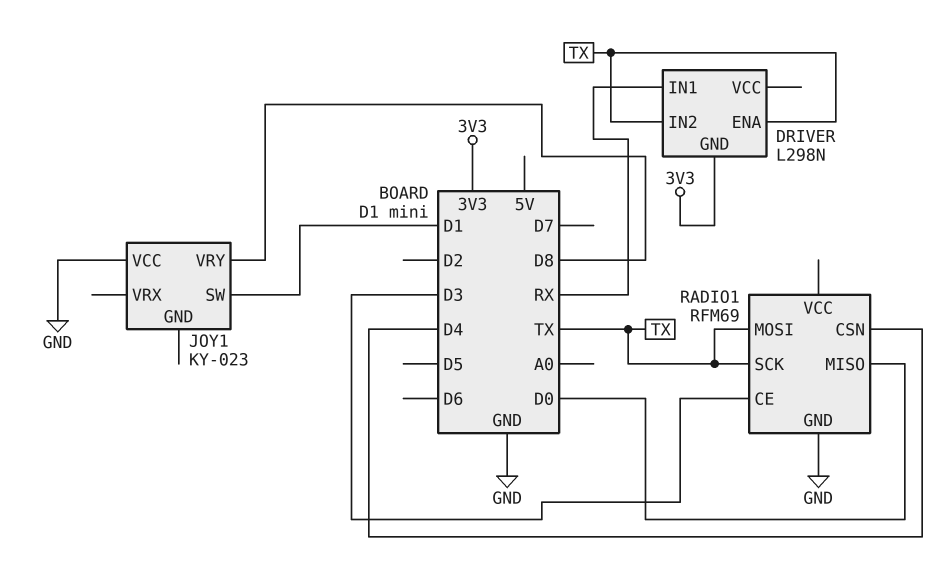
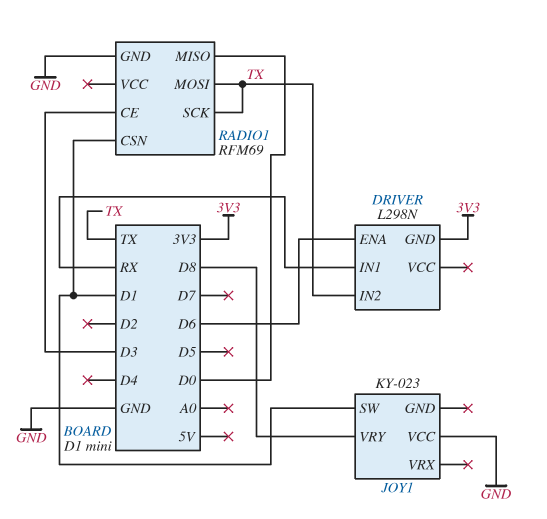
DRIVER pin ENA: TX -> D6
RADIO1 pin CSN: D4 -> D1

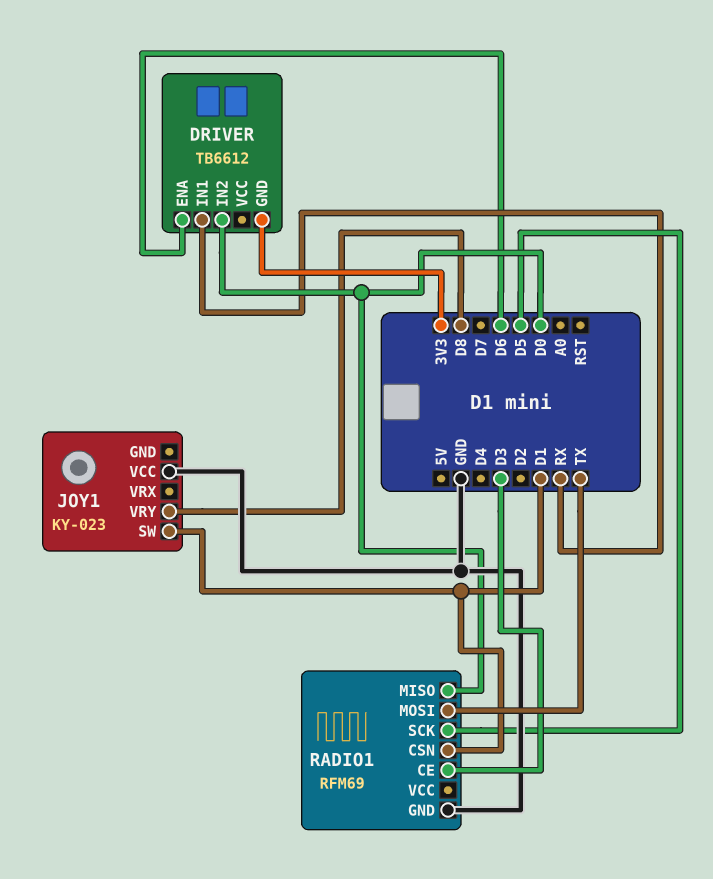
DRIVER: L298N -> TB6612
DRIVER pin IN2: TX -> D0
RADIO1 pin SCK: TX -> D5

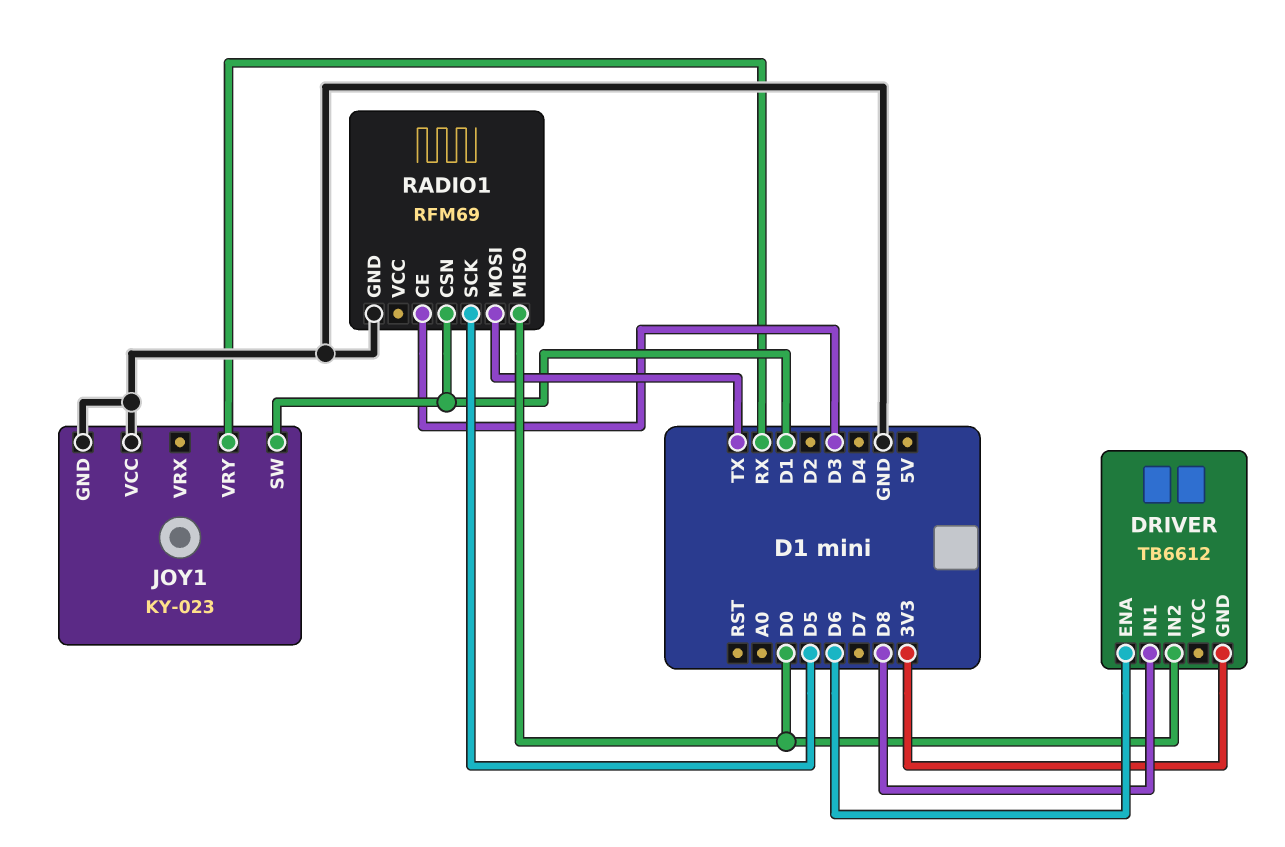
DRIVER pin IN1: RX -> D8
JOY1 pin GND: none -> GND
JOY1 pin VRY: D8 -> RX

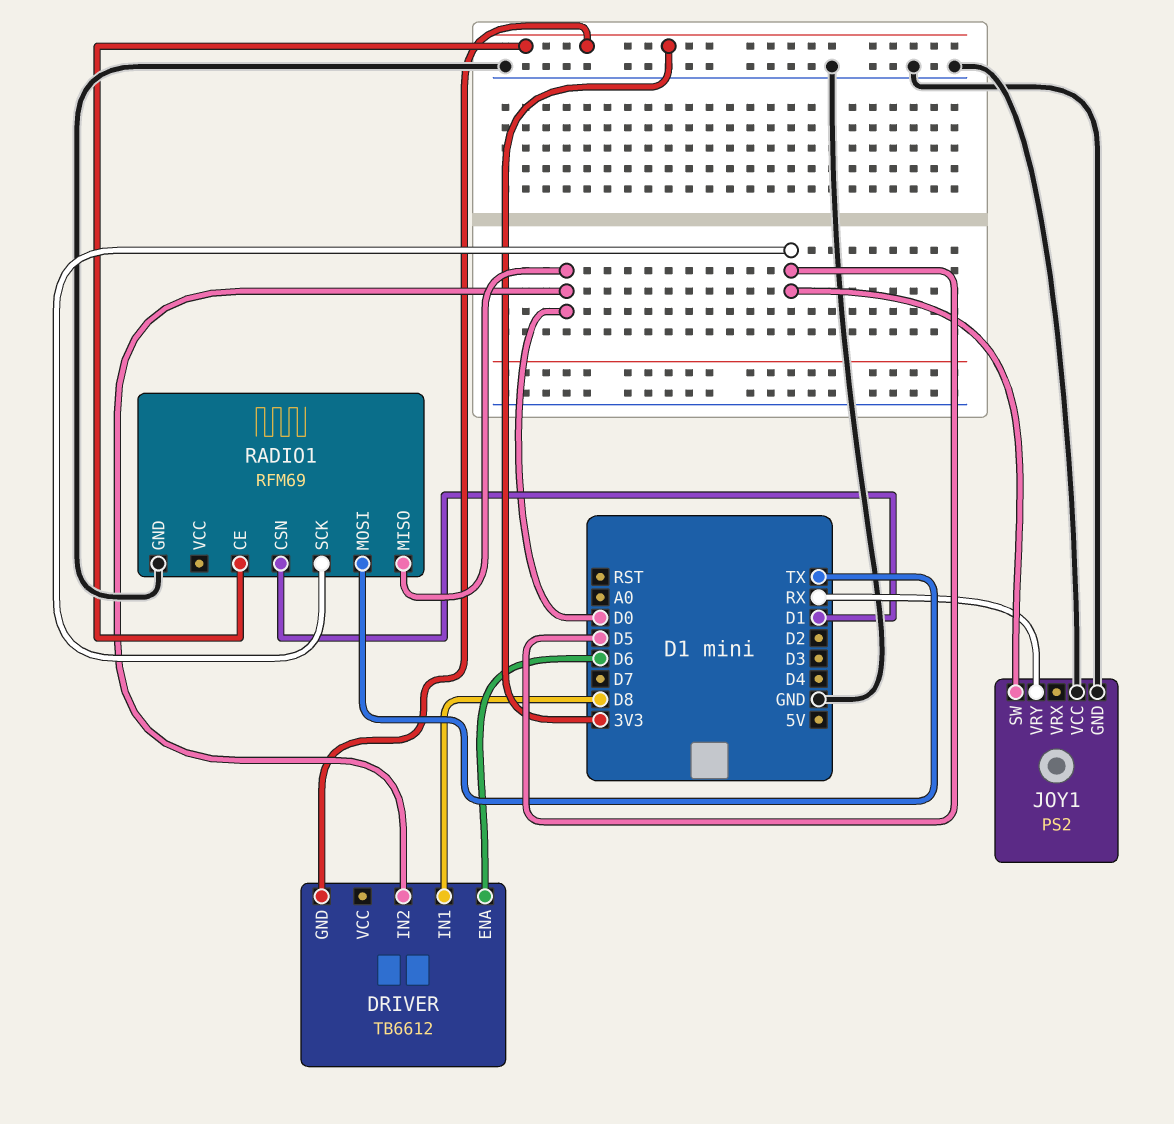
JOY1: KY-023 -> PS2
JOY1 pin SW: D1 -> D5
RADIO1 pin CE: D3 -> 3V3

